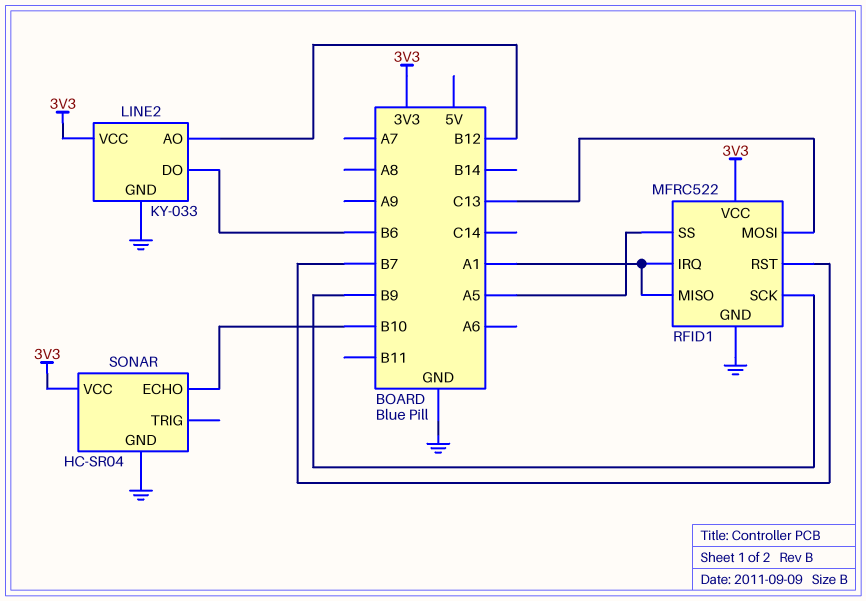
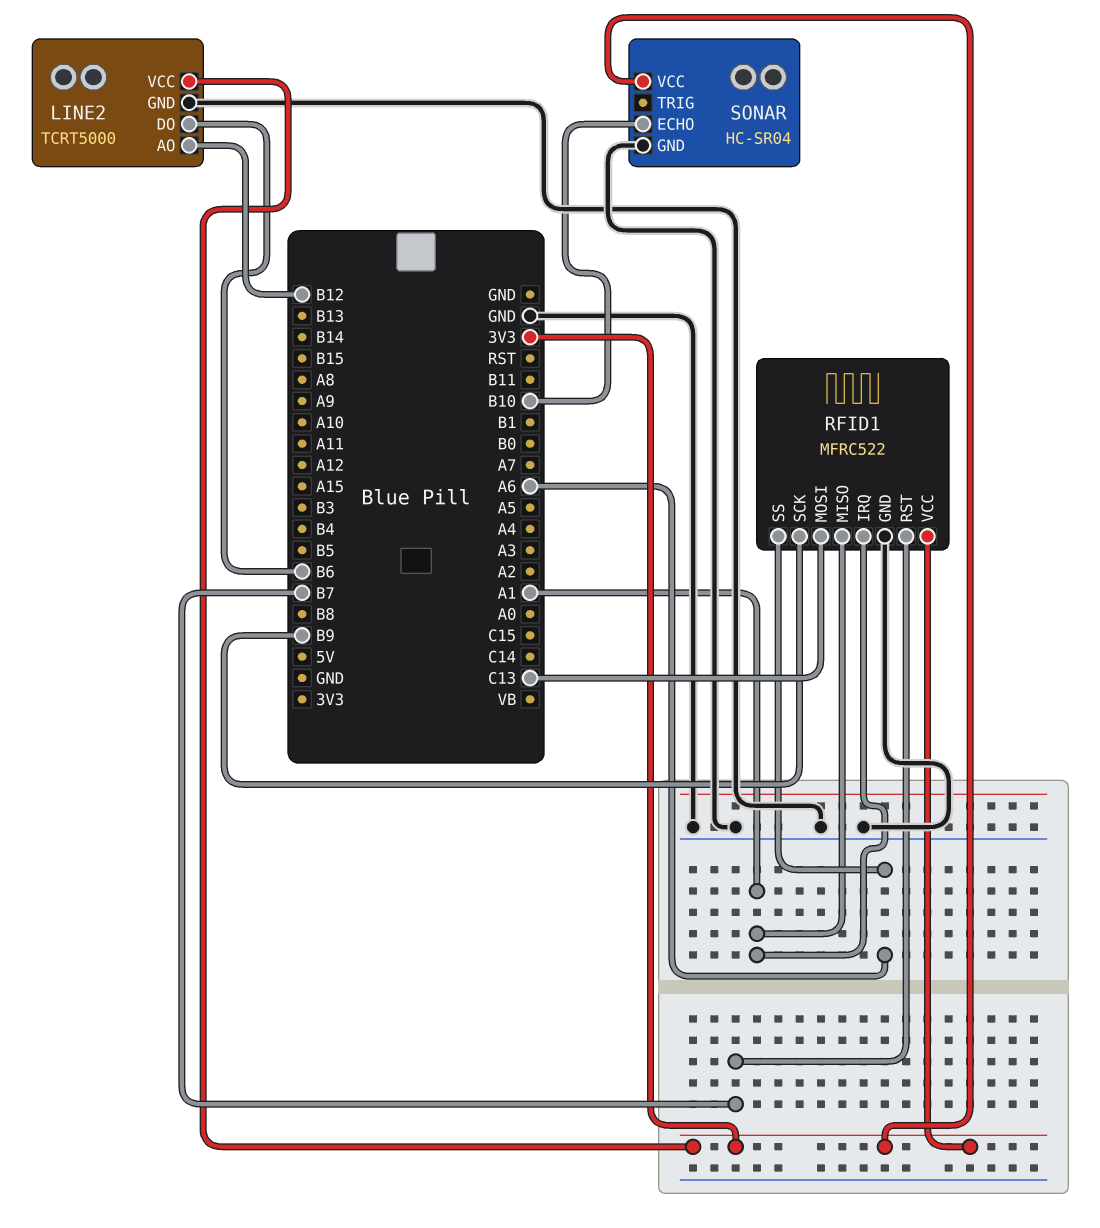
LINE2: KY-033 -> TCRT5000
RFID1 pin SS: A5 -> A6

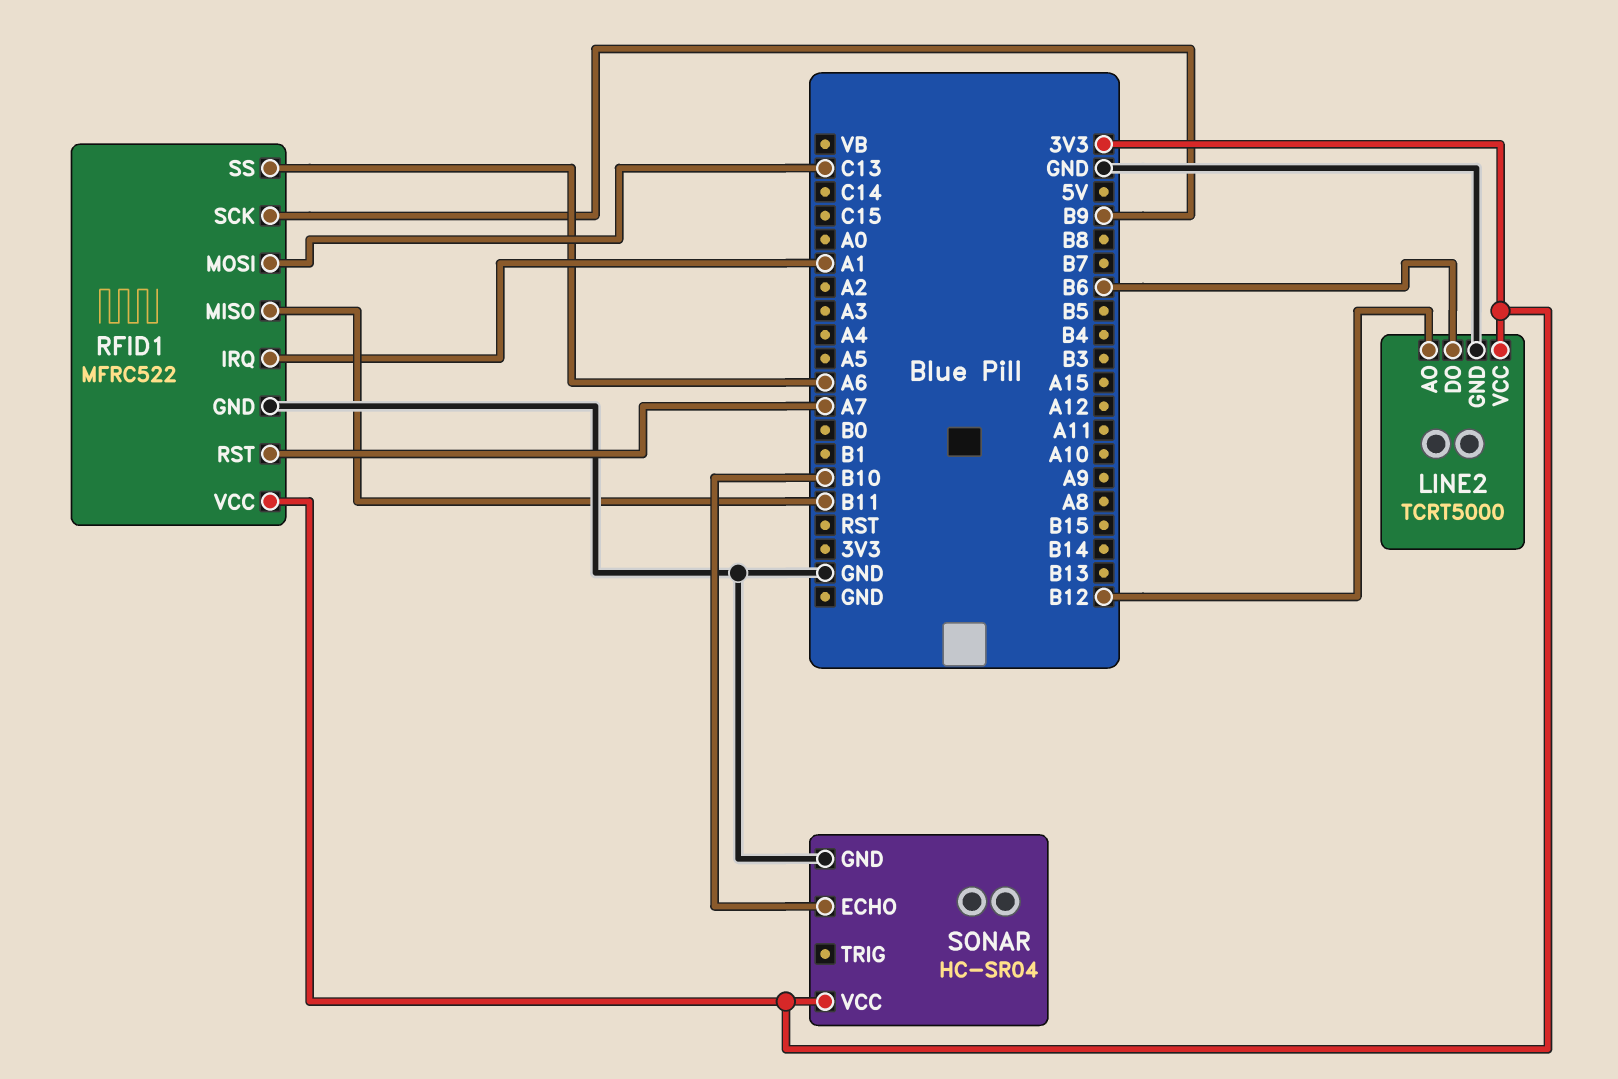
RFID1 pin MISO: A1 -> B11
RFID1 pin RST: B7 -> A7

